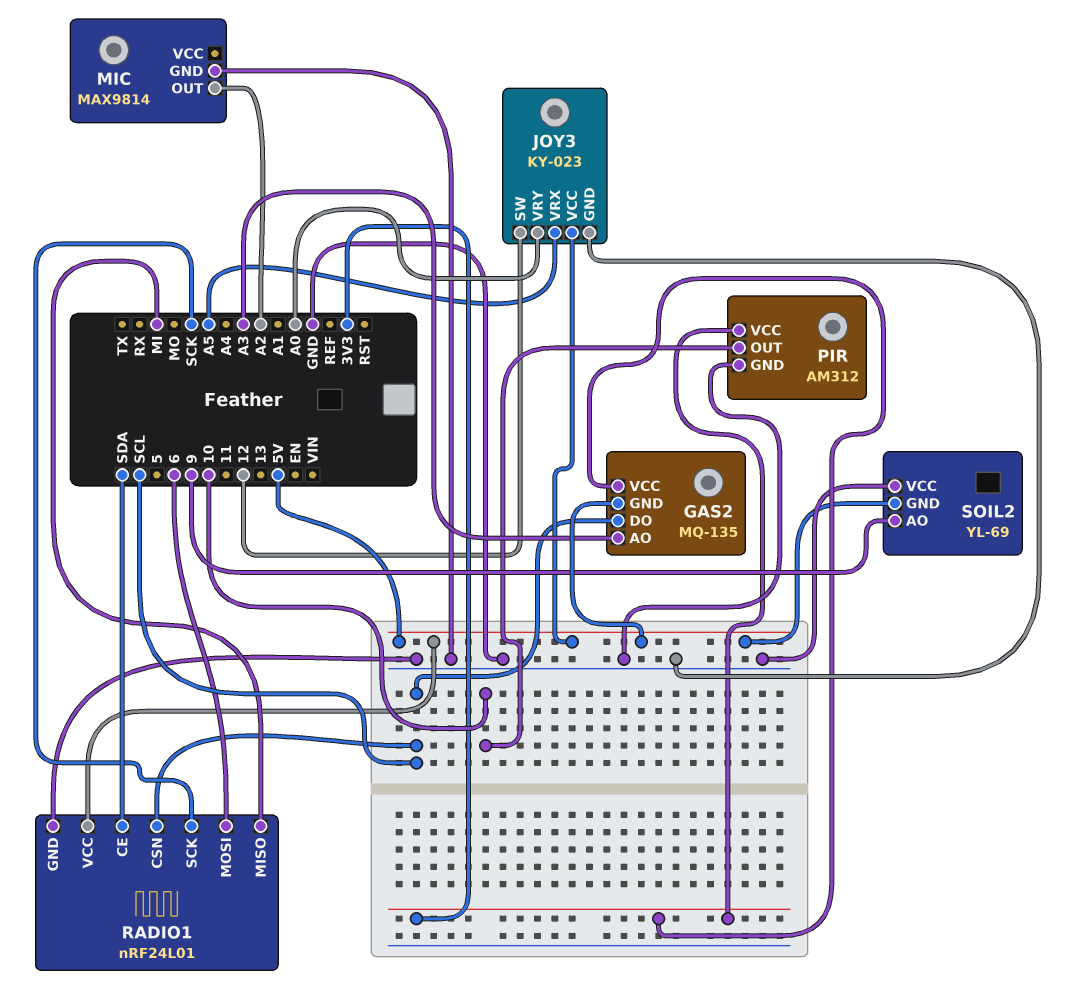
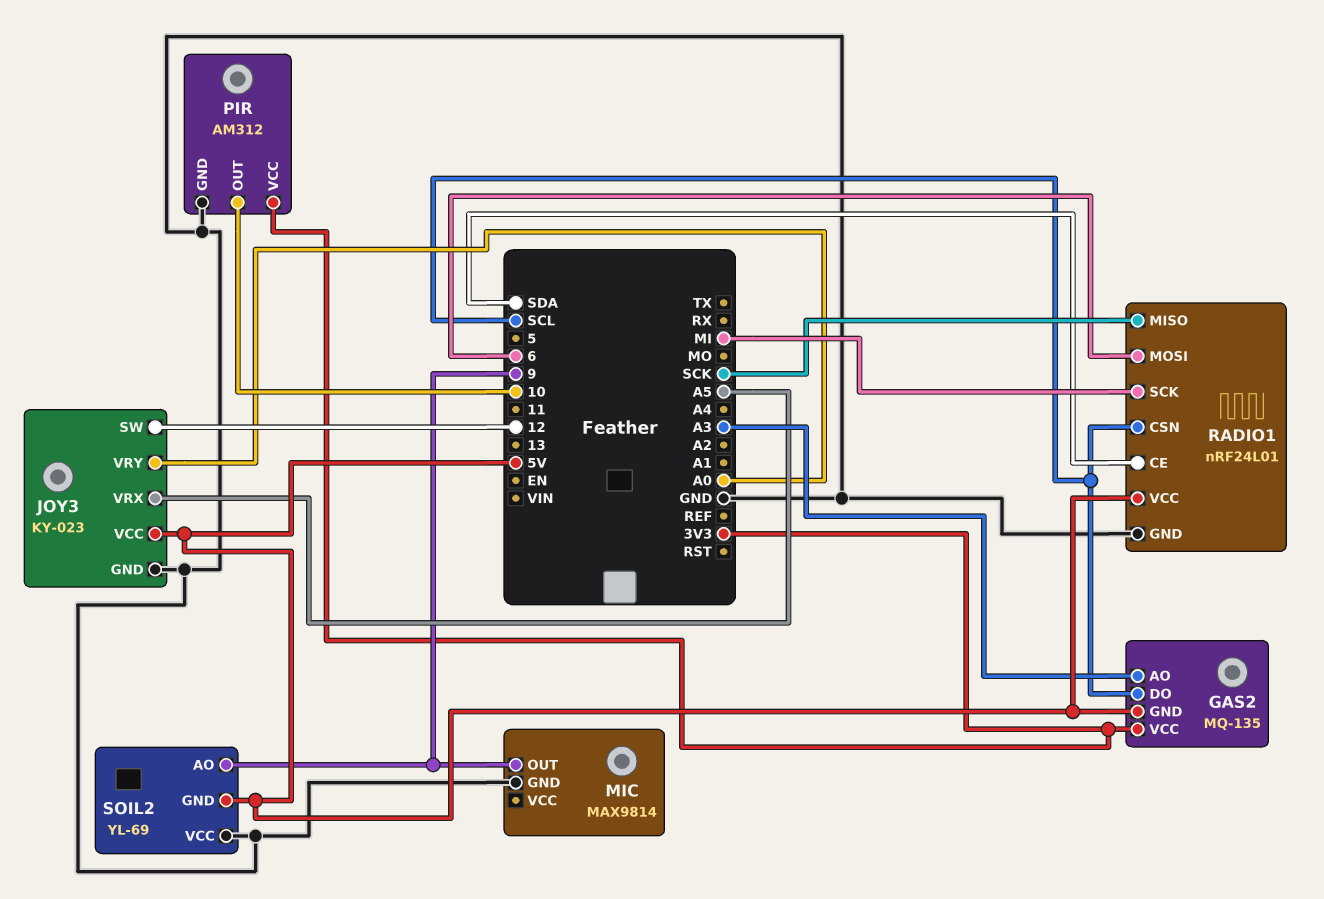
MIC pin OUT: A2 -> 9
RADIO1 pin MISO: MI -> SCK
RADIO1 pin SCK: SCK -> MI

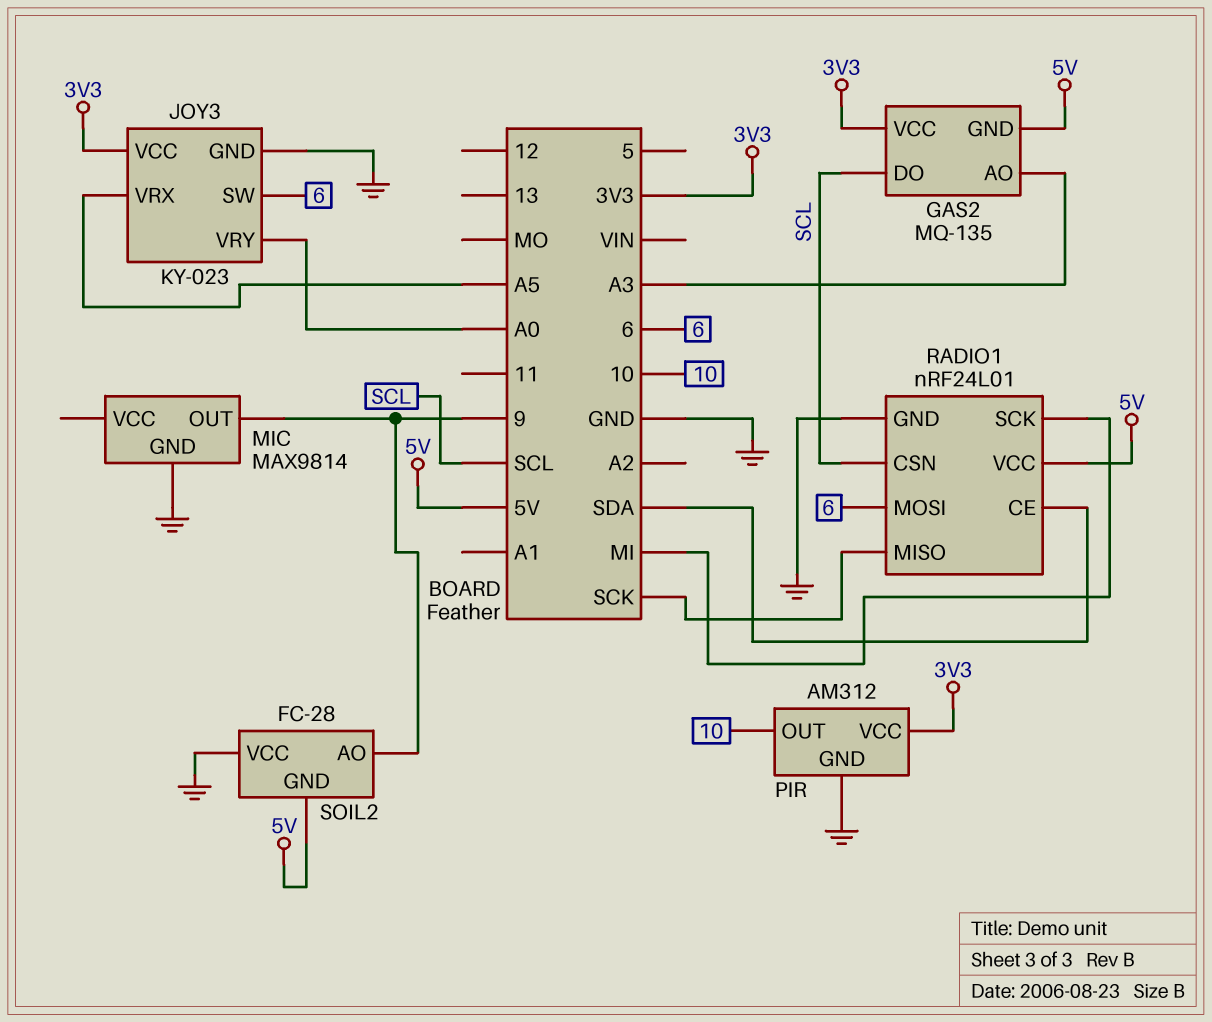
JOY3 pin SW: 12 -> 6
JOY3 pin VCC: 5V -> 3V3
SOIL2: YL-69 -> FC-28

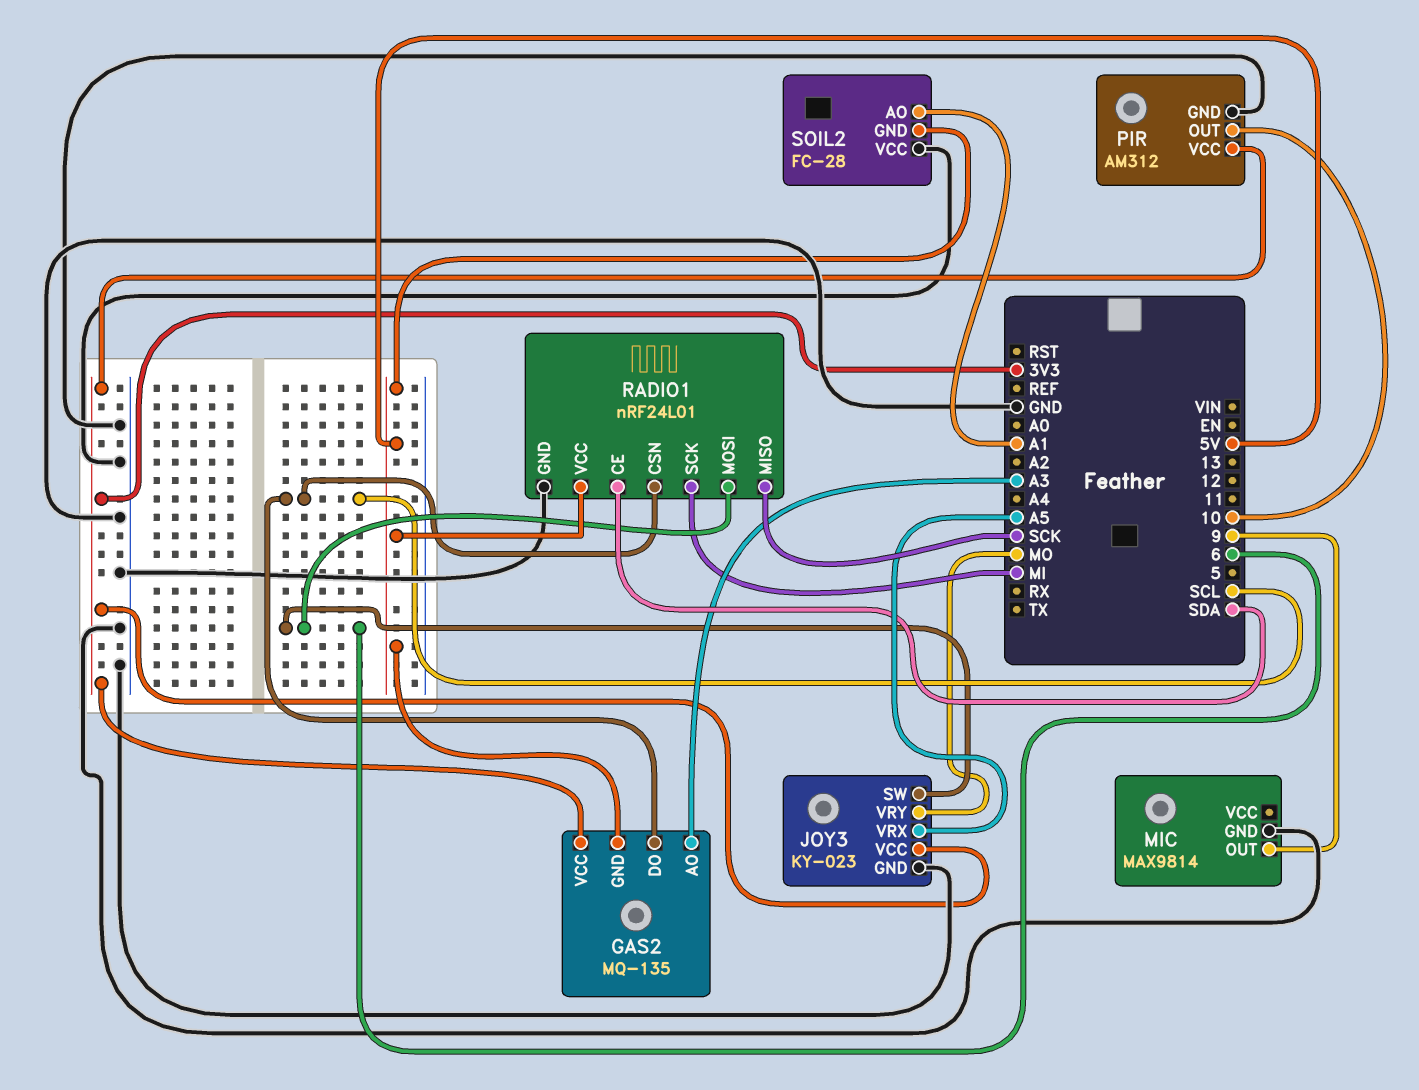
JOY3 pin VRY: A0 -> MO
SOIL2 pin AO: 9 -> A1

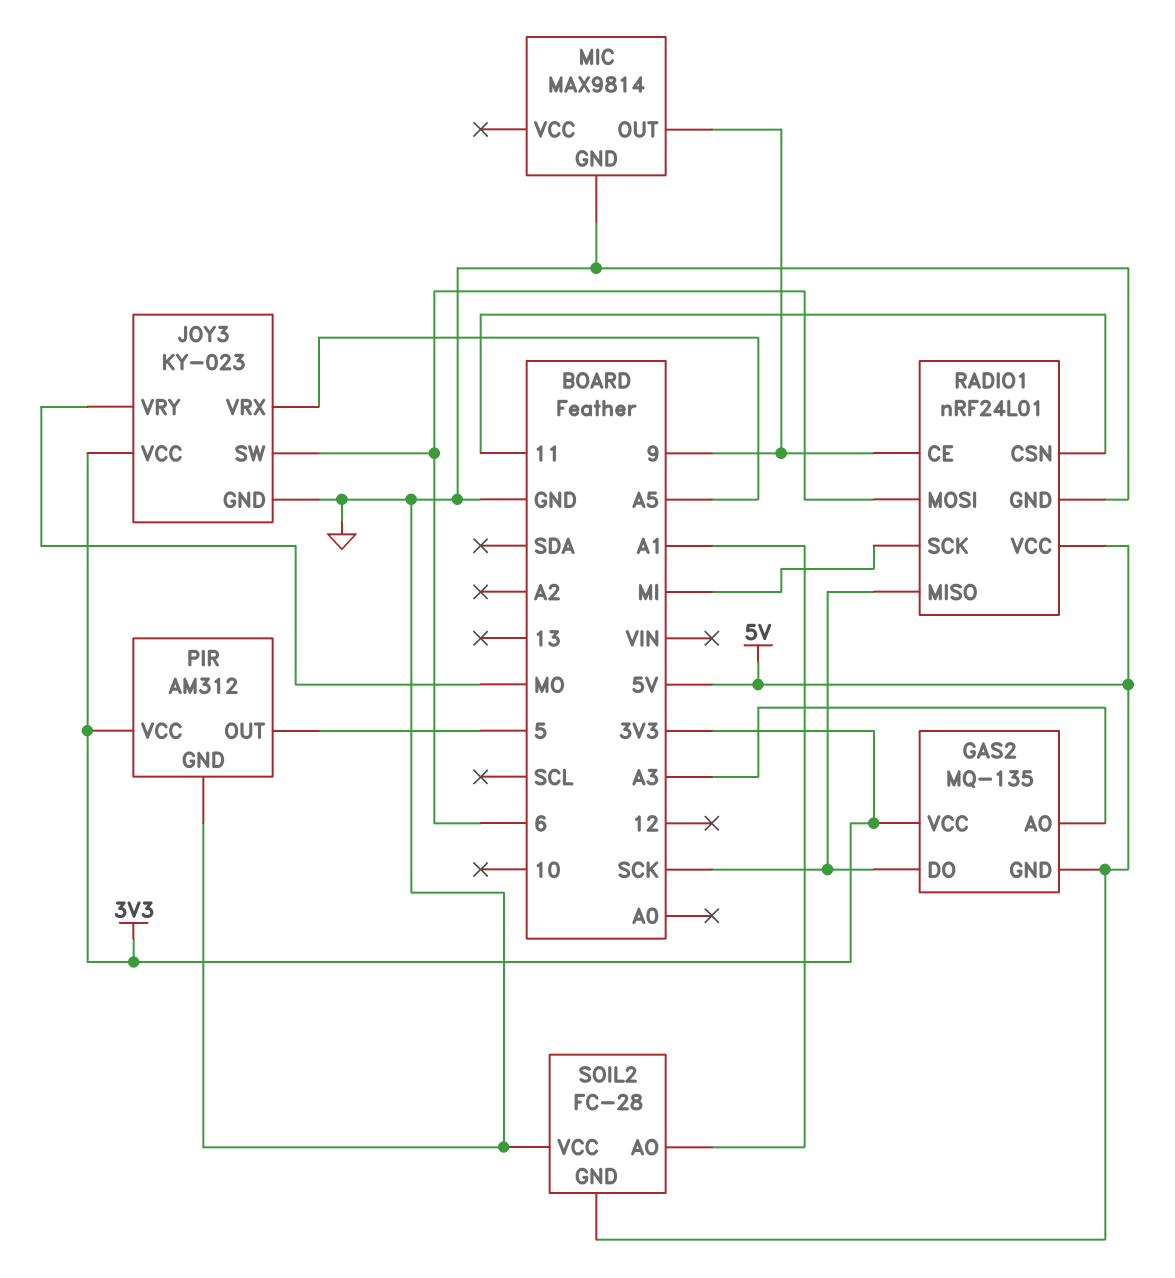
GAS2 pin DO: SCL -> SCK
PIR pin OUT: 10 -> 5
RADIO1 pin CE: SDA -> 9
RADIO1 pin CSN: SCL -> 11

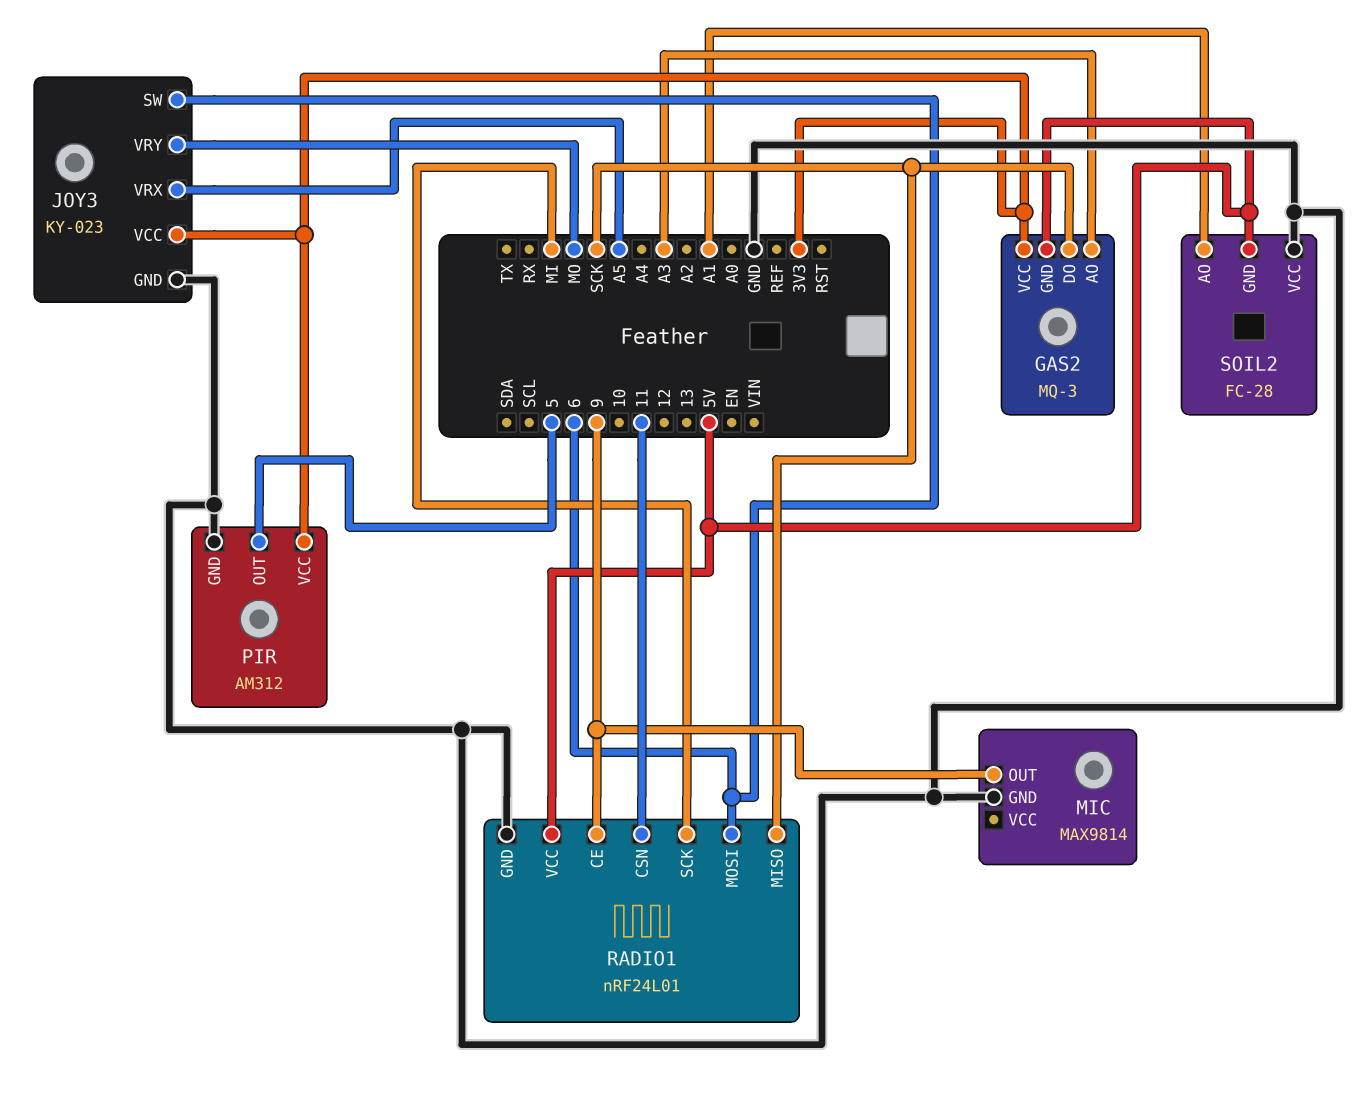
GAS2: MQ-135 -> MQ-3

